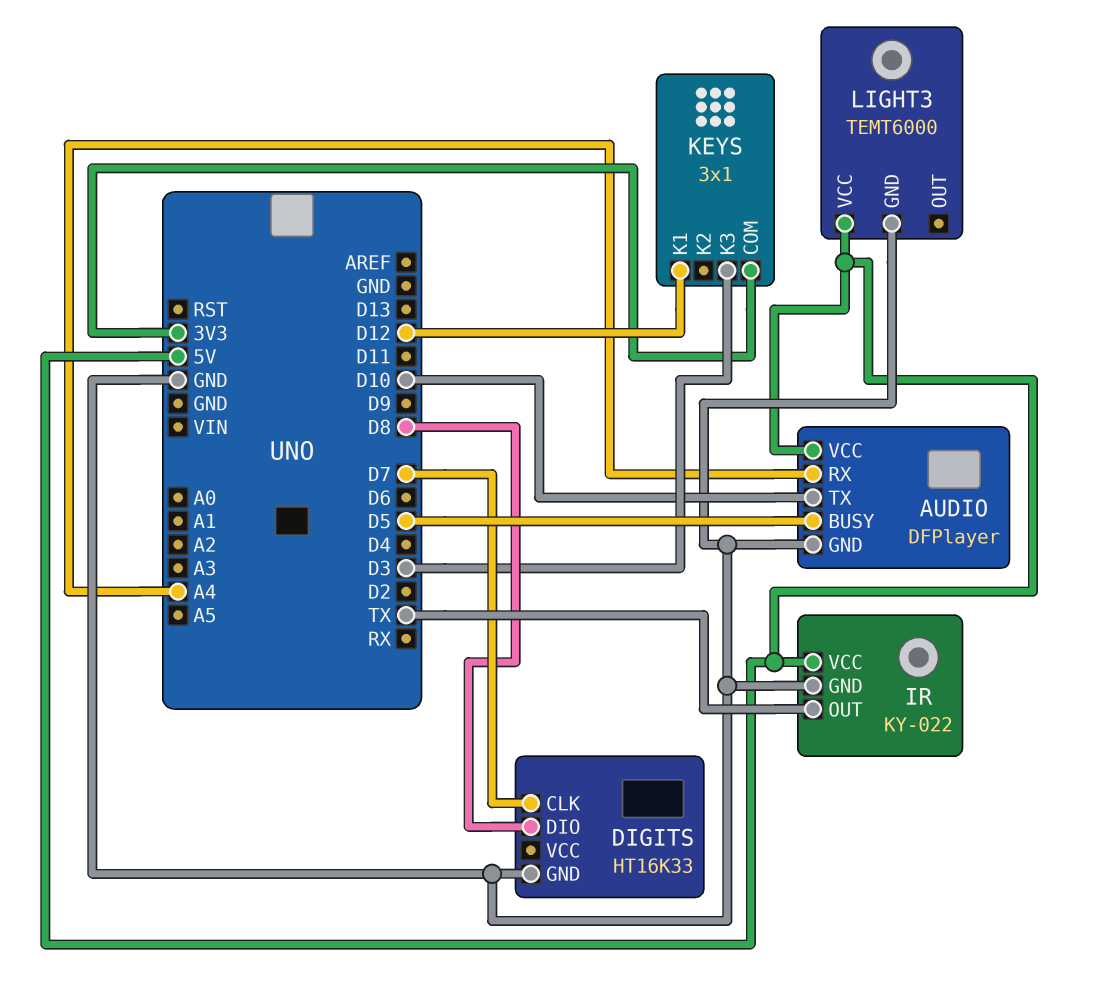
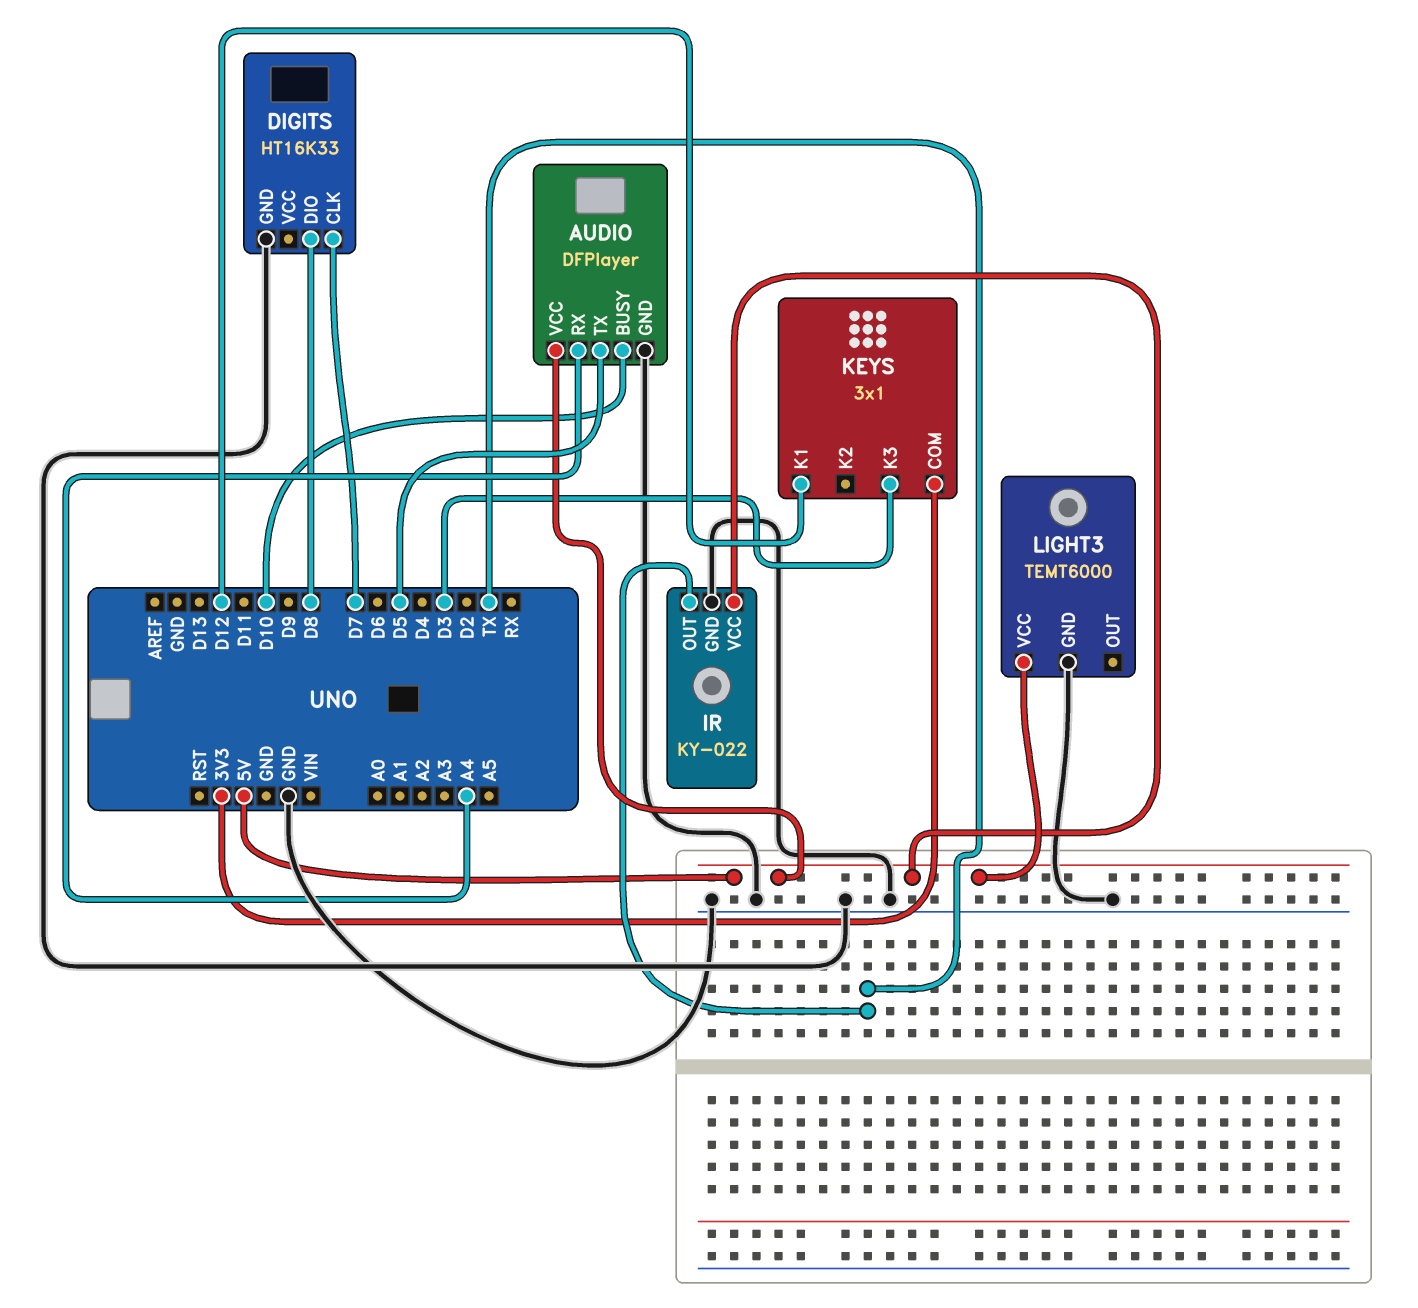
AUDIO pin BUSY: D5 -> D10
AUDIO pin TX: D10 -> D5

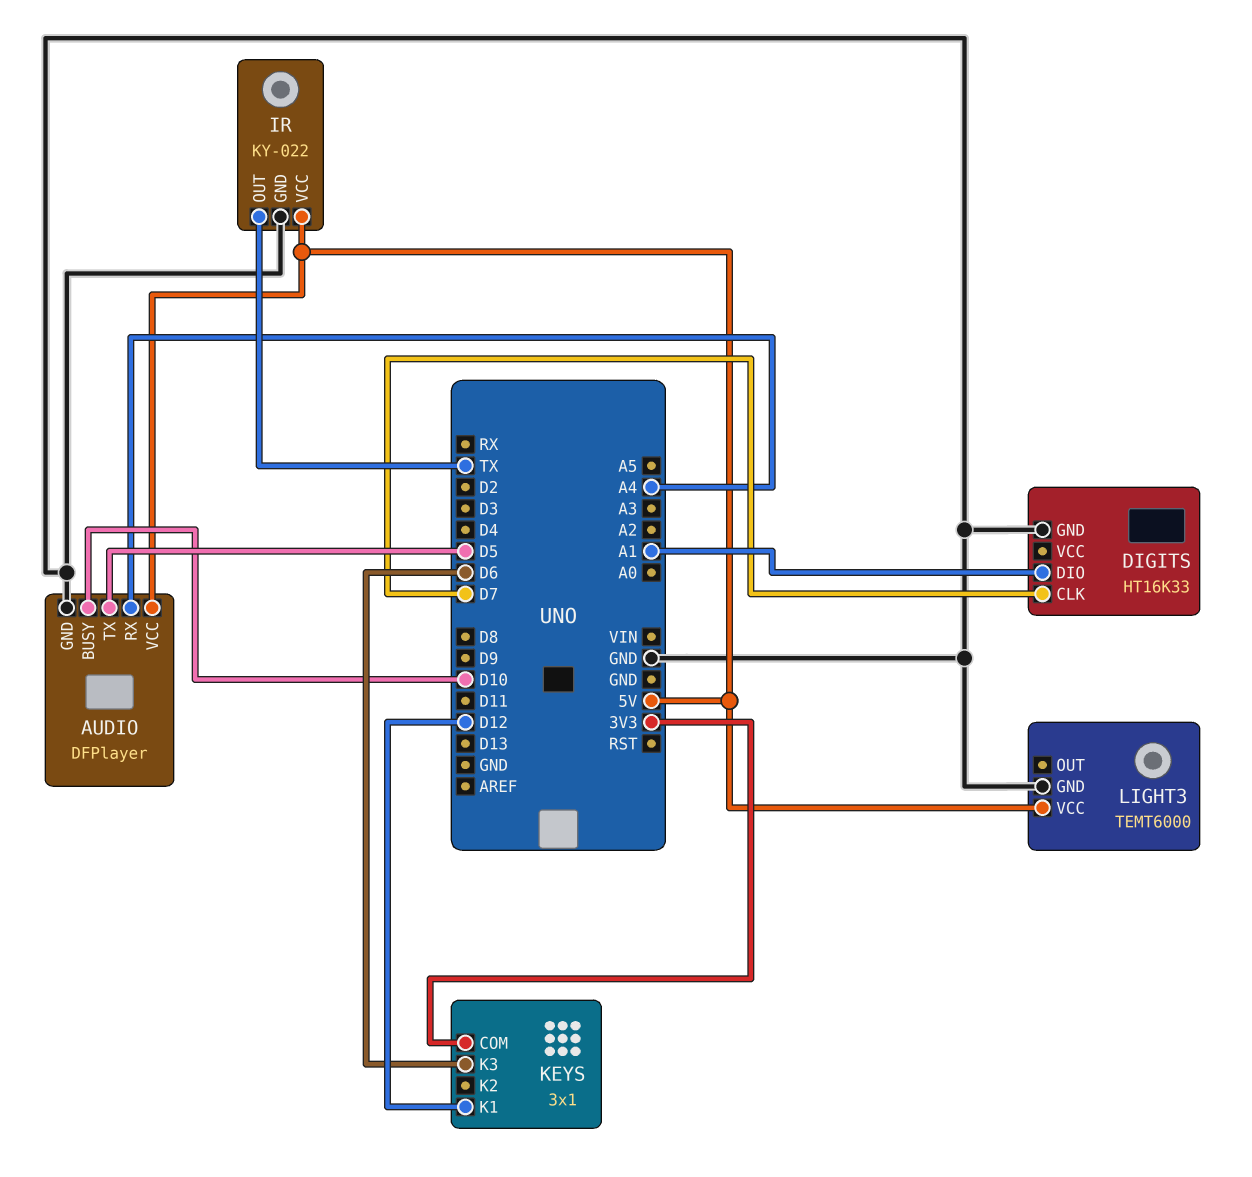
DIGITS pin DIO: D8 -> A1
KEYS pin K3: D3 -> D6

